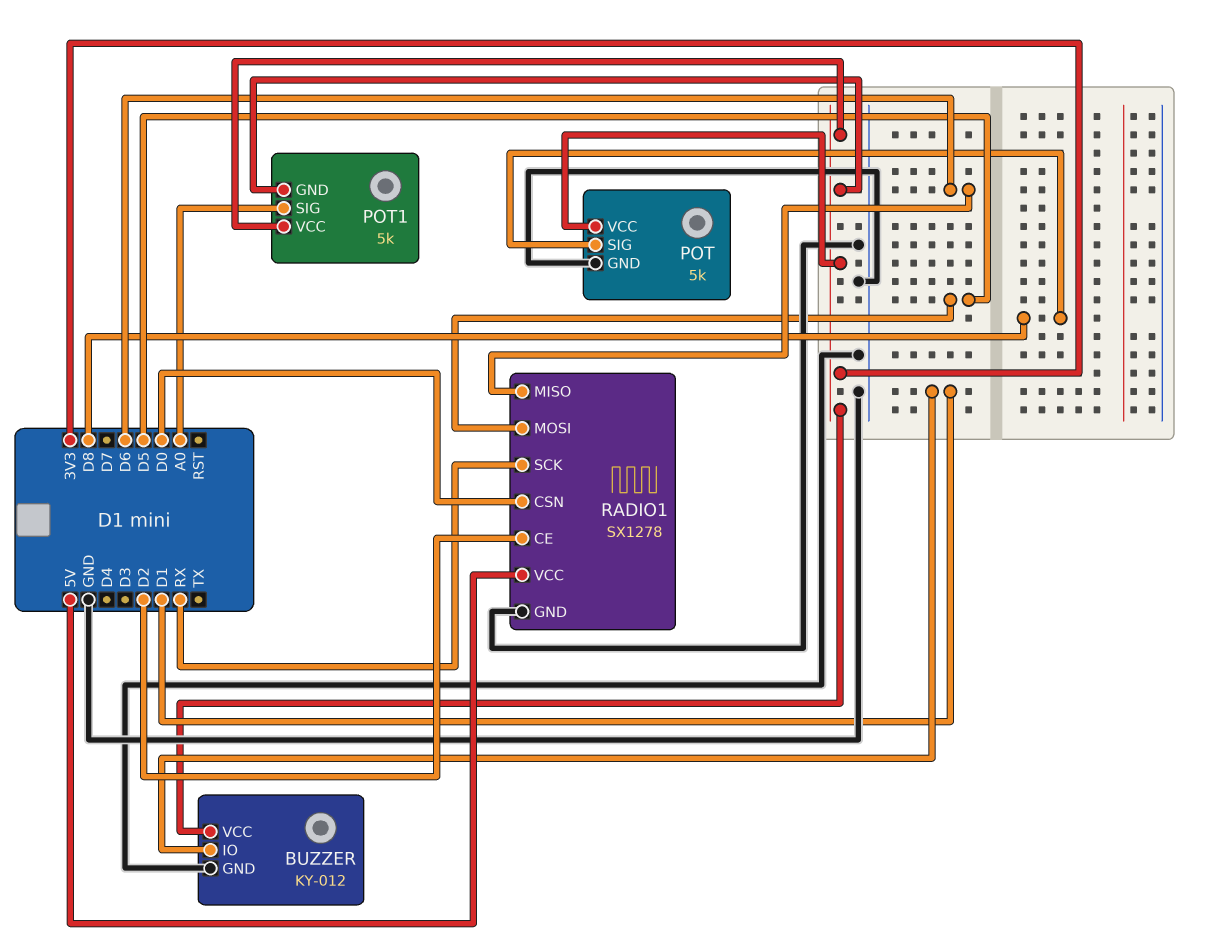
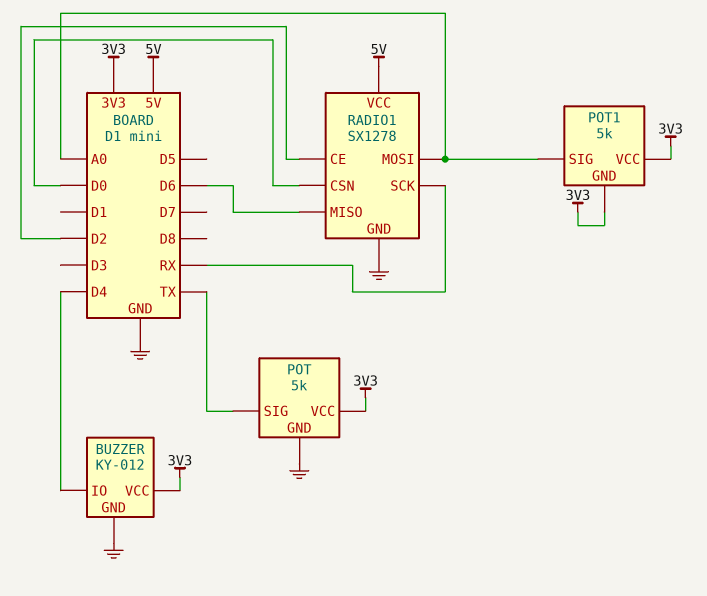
BUZZER pin IO: D1 -> D4
POT pin SIG: D8 -> TX
RADIO1 pin MOSI: D5 -> A0

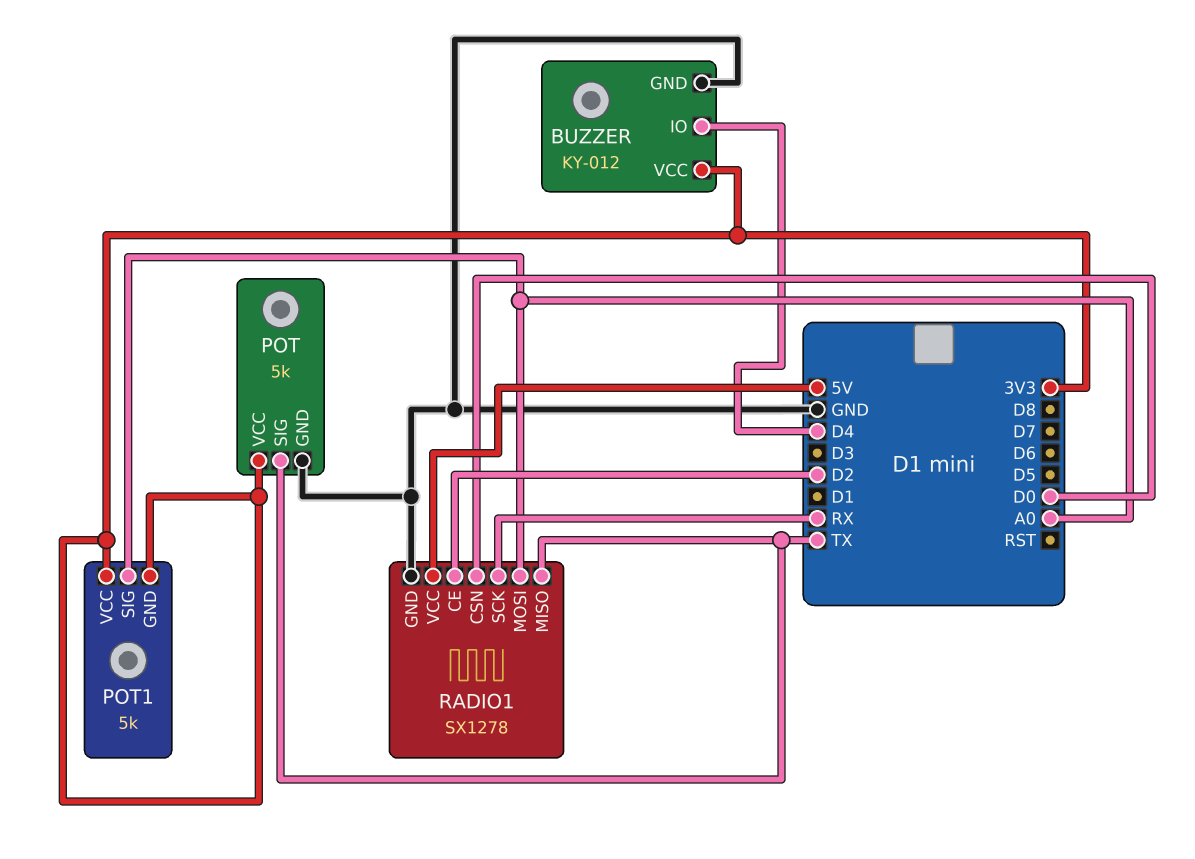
RADIO1 pin MISO: D6 -> TX

